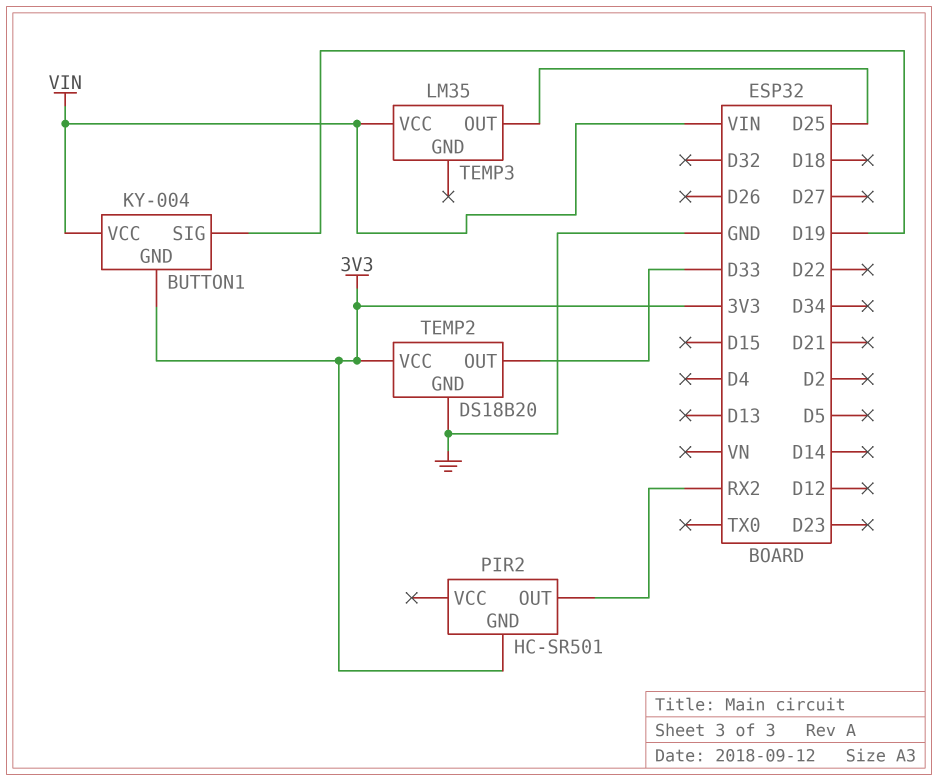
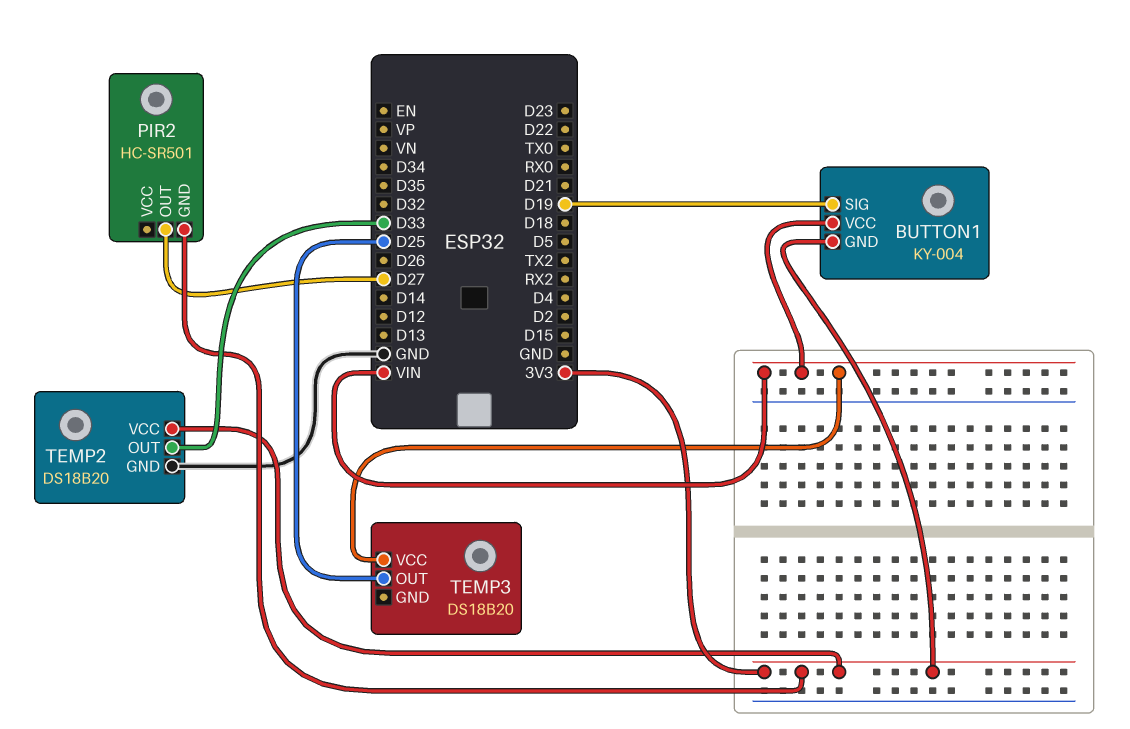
PIR2 pin OUT: RX2 -> D27
TEMP3: LM35 -> DS18B20

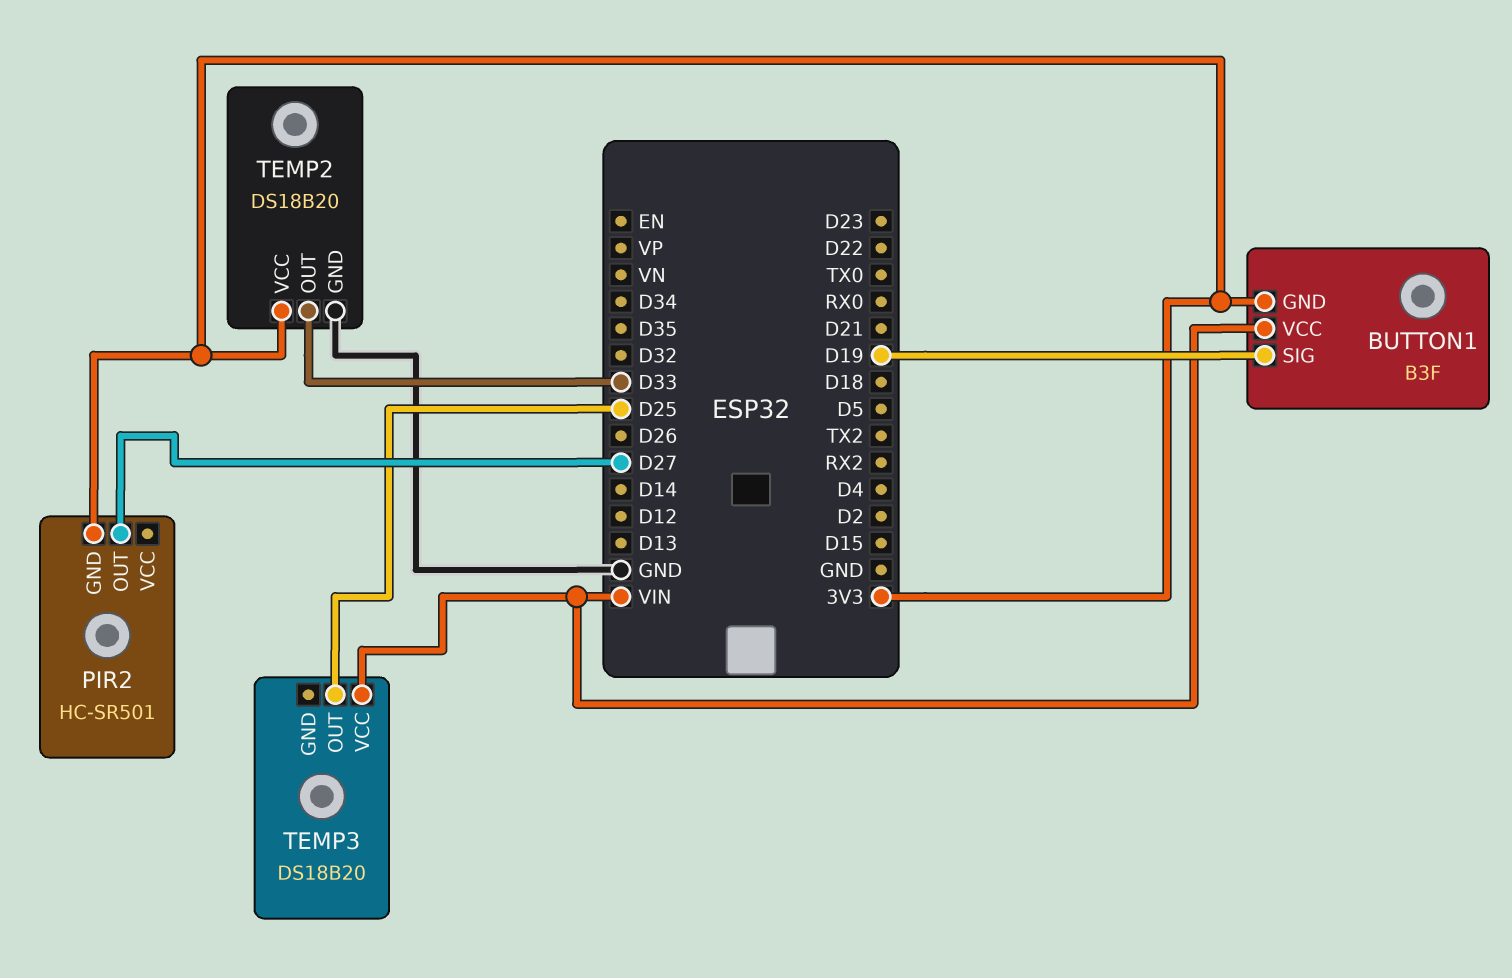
BUTTON1: KY-004 -> B3F

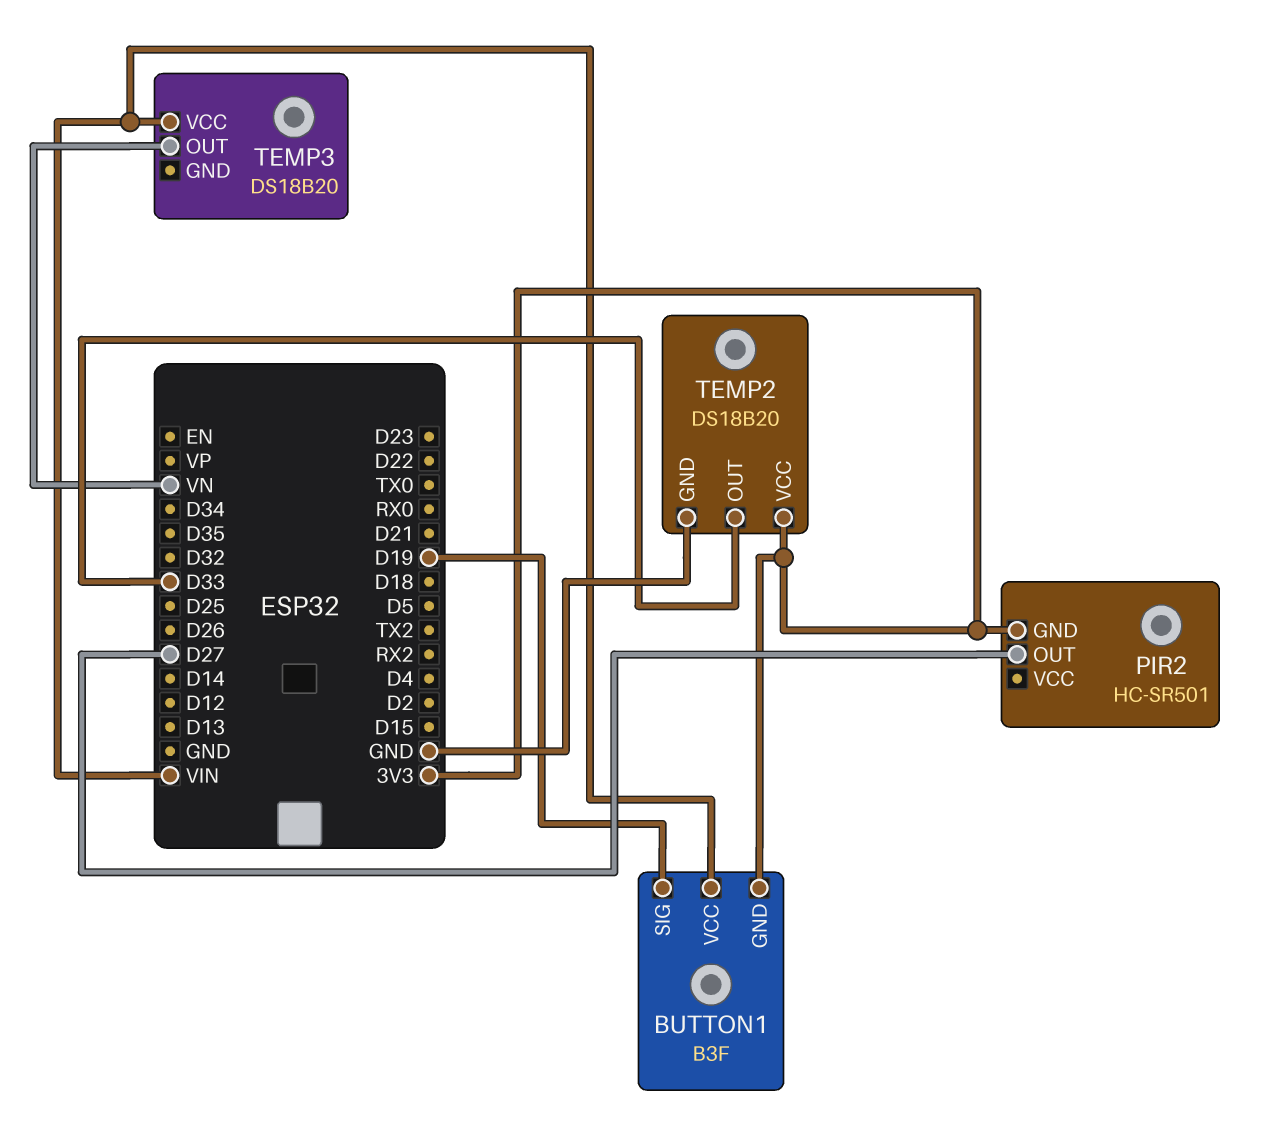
TEMP3 pin OUT: D25 -> VN

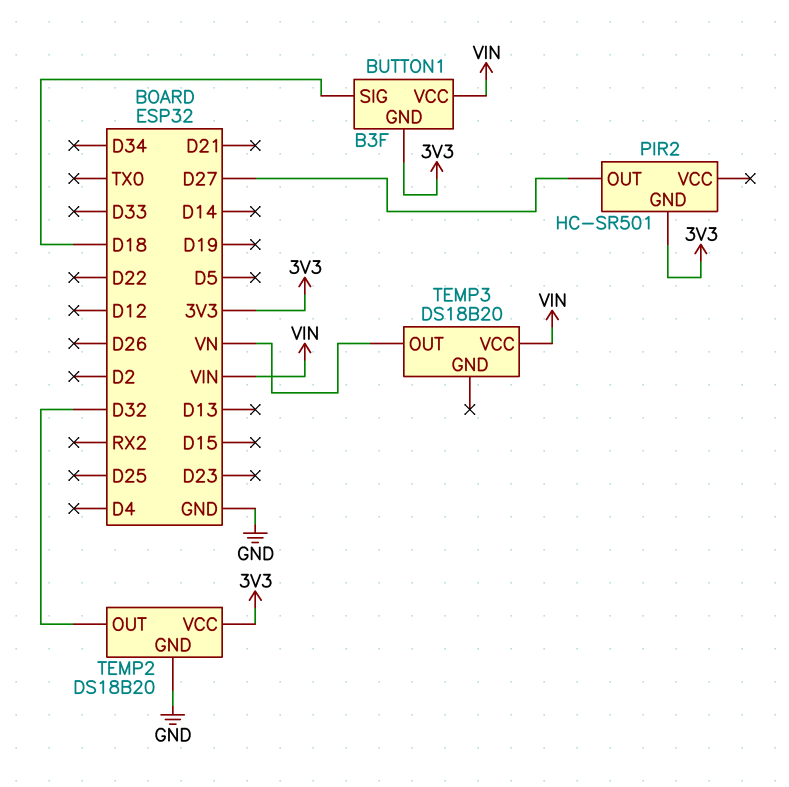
BUTTON1 pin SIG: D19 -> D18
TEMP2 pin OUT: D33 -> D32

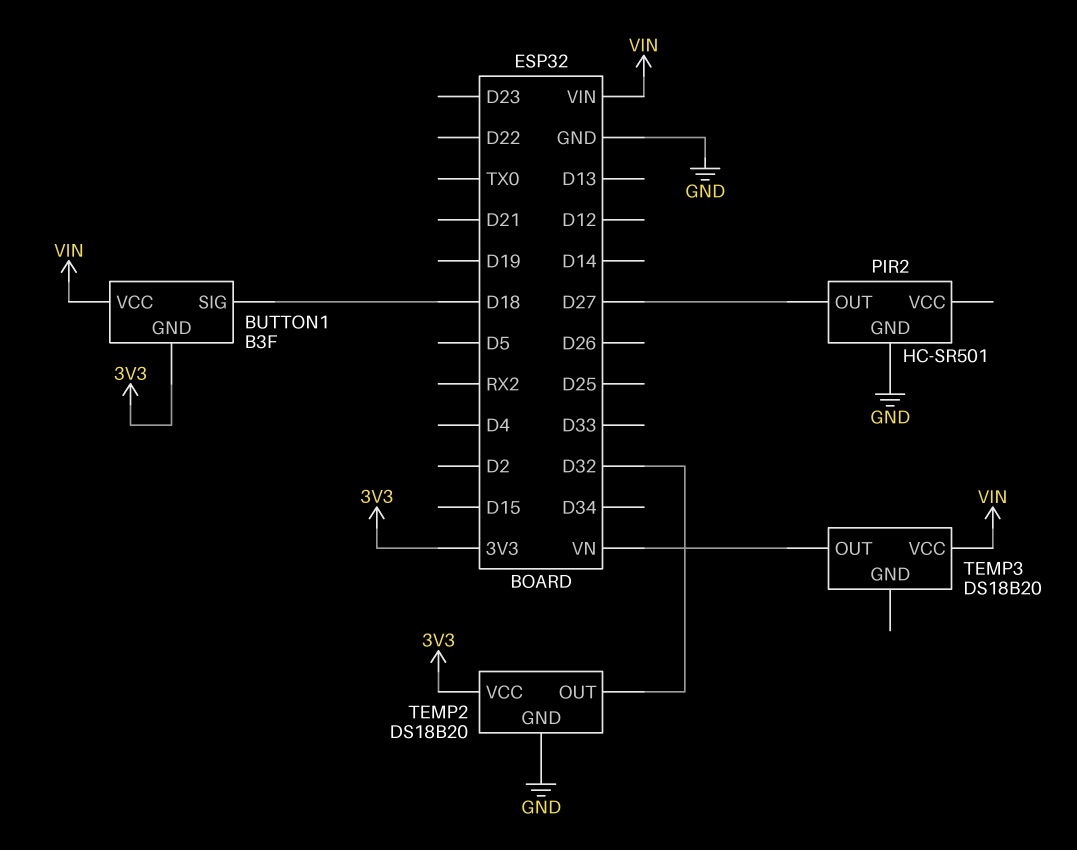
PIR2 pin GND: 3V3 -> GND

